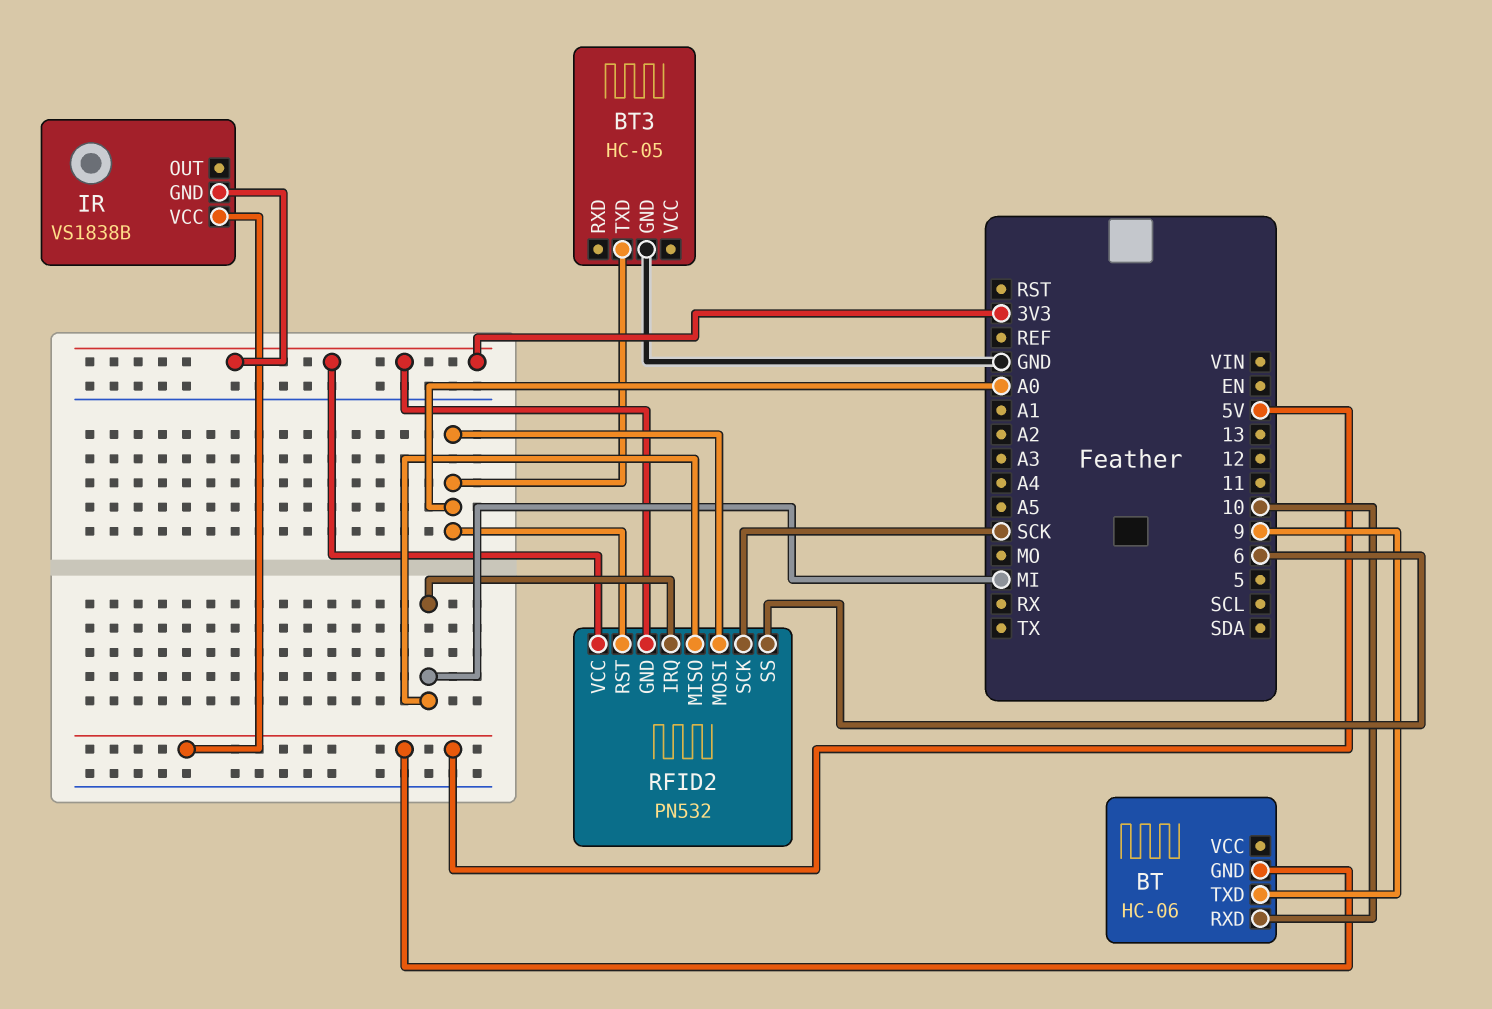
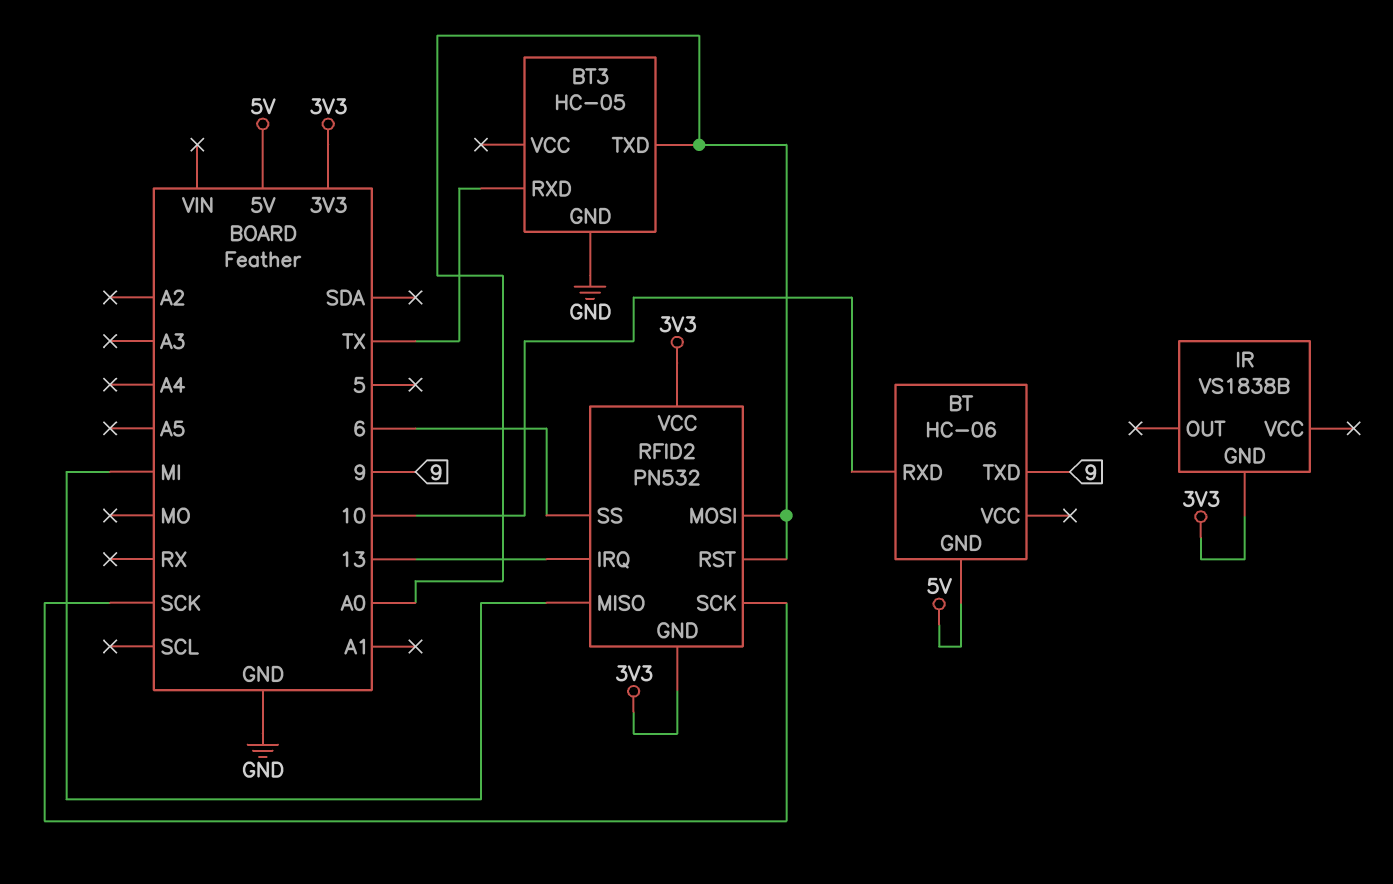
BT3 pin RXD: none -> TX
IR pin VCC: 5V -> none
RFID2 pin IRQ: MI -> 13

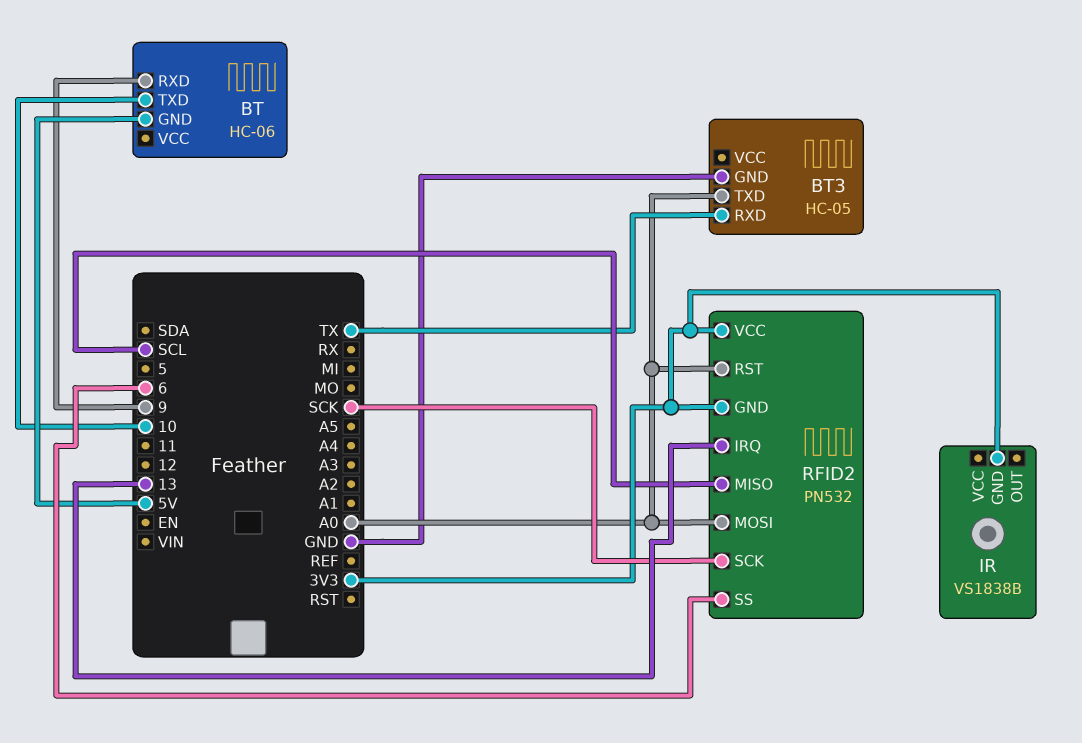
BT pin RXD: 10 -> 9
BT pin TXD: 9 -> 10
RFID2 pin MISO: MI -> SCL

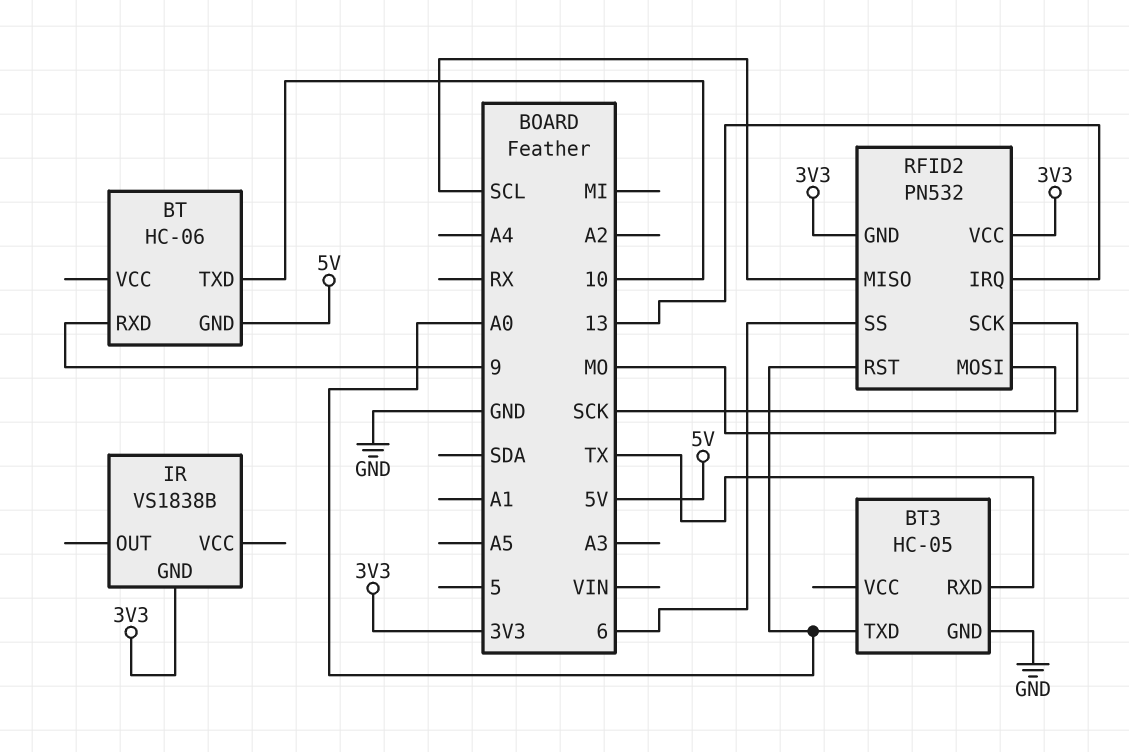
RFID2 pin MOSI: A0 -> MO

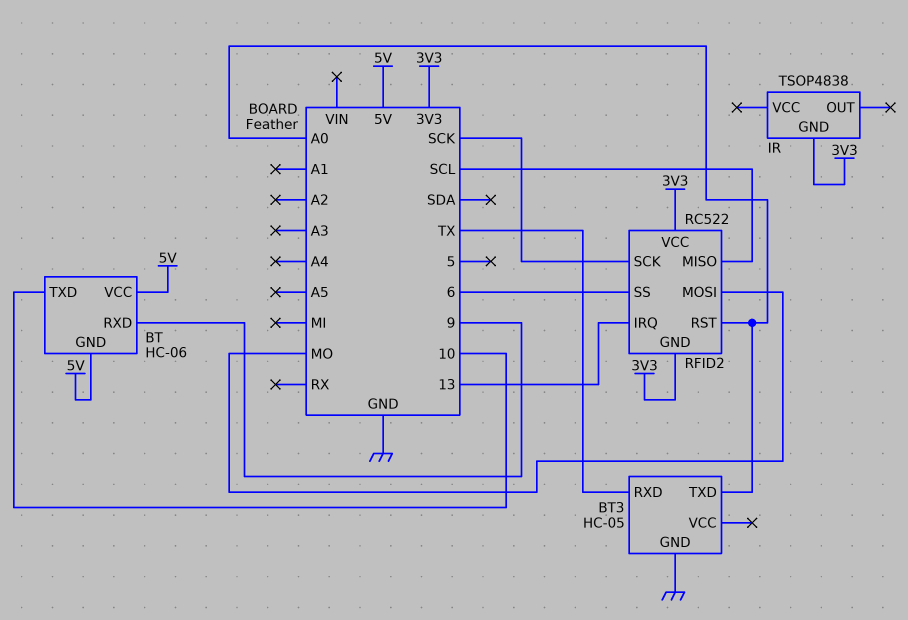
BT pin VCC: none -> 5V
IR: VS1838B -> TSOP4838
RFID2: PN532 -> RC522

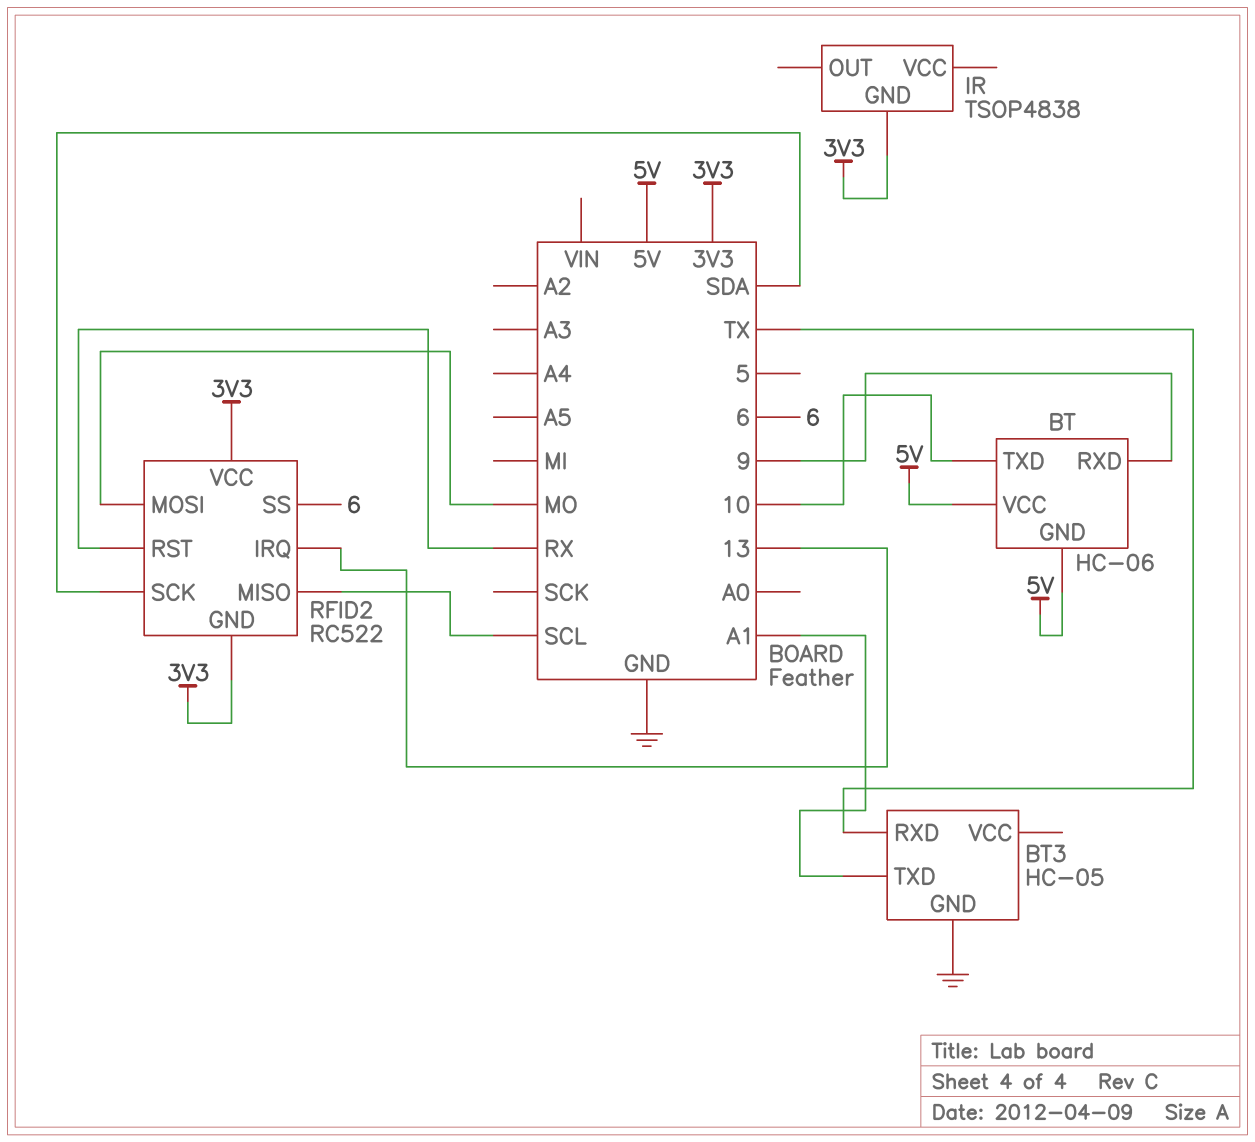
BT3 pin TXD: A0 -> A1
RFID2 pin RST: A0 -> RX
RFID2 pin SCK: SCK -> SDA

